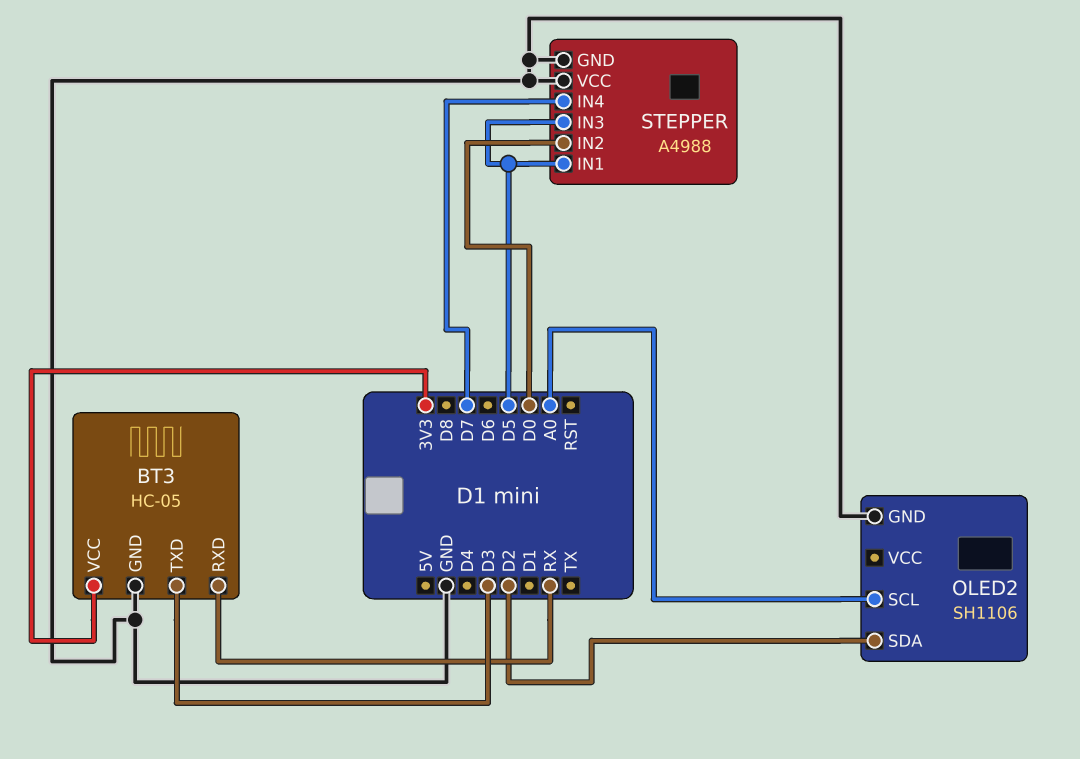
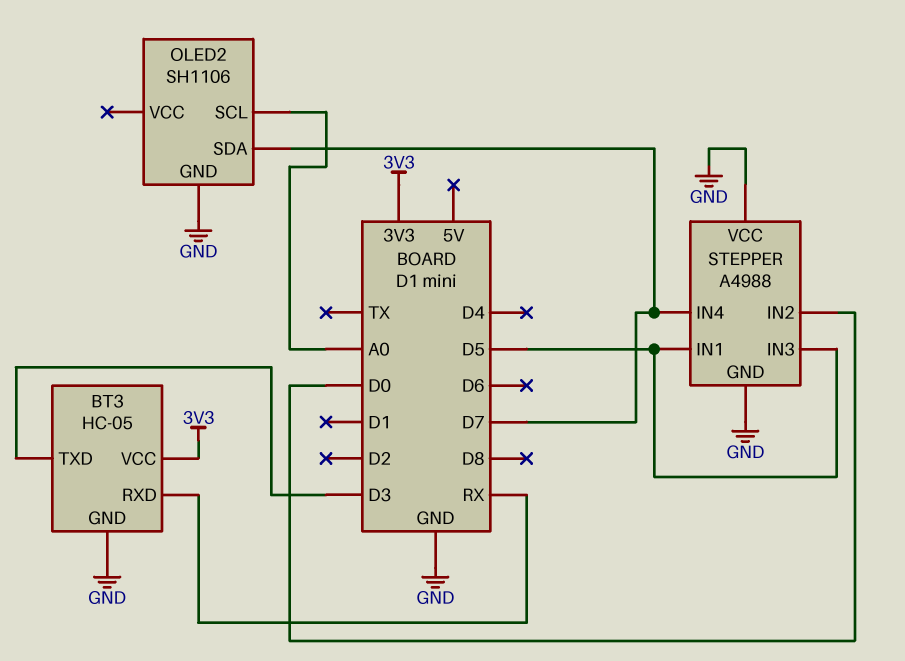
OLED2 pin SDA: D2 -> D7

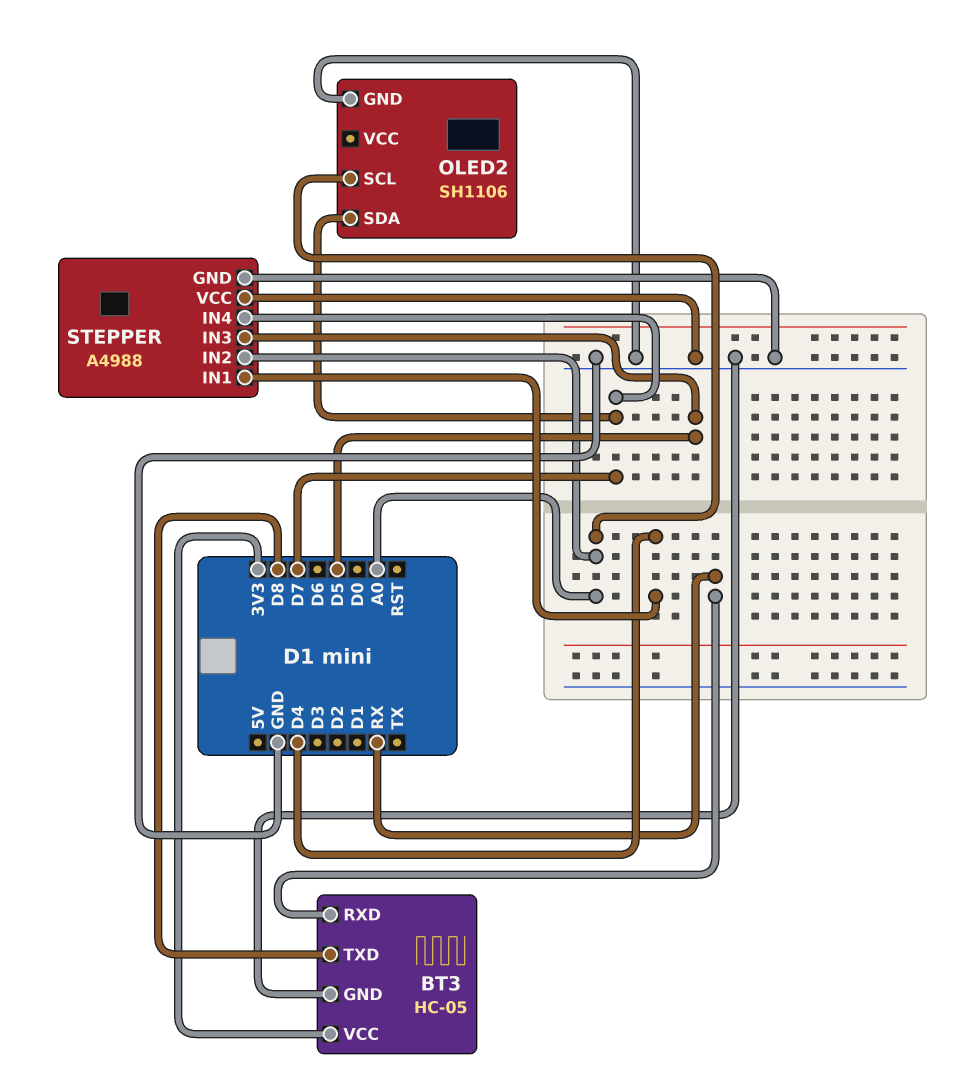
BT3 pin TXD: D3 -> D8
STEPPER pin IN1: D5 -> D4
STEPPER pin IN2: D0 -> A0

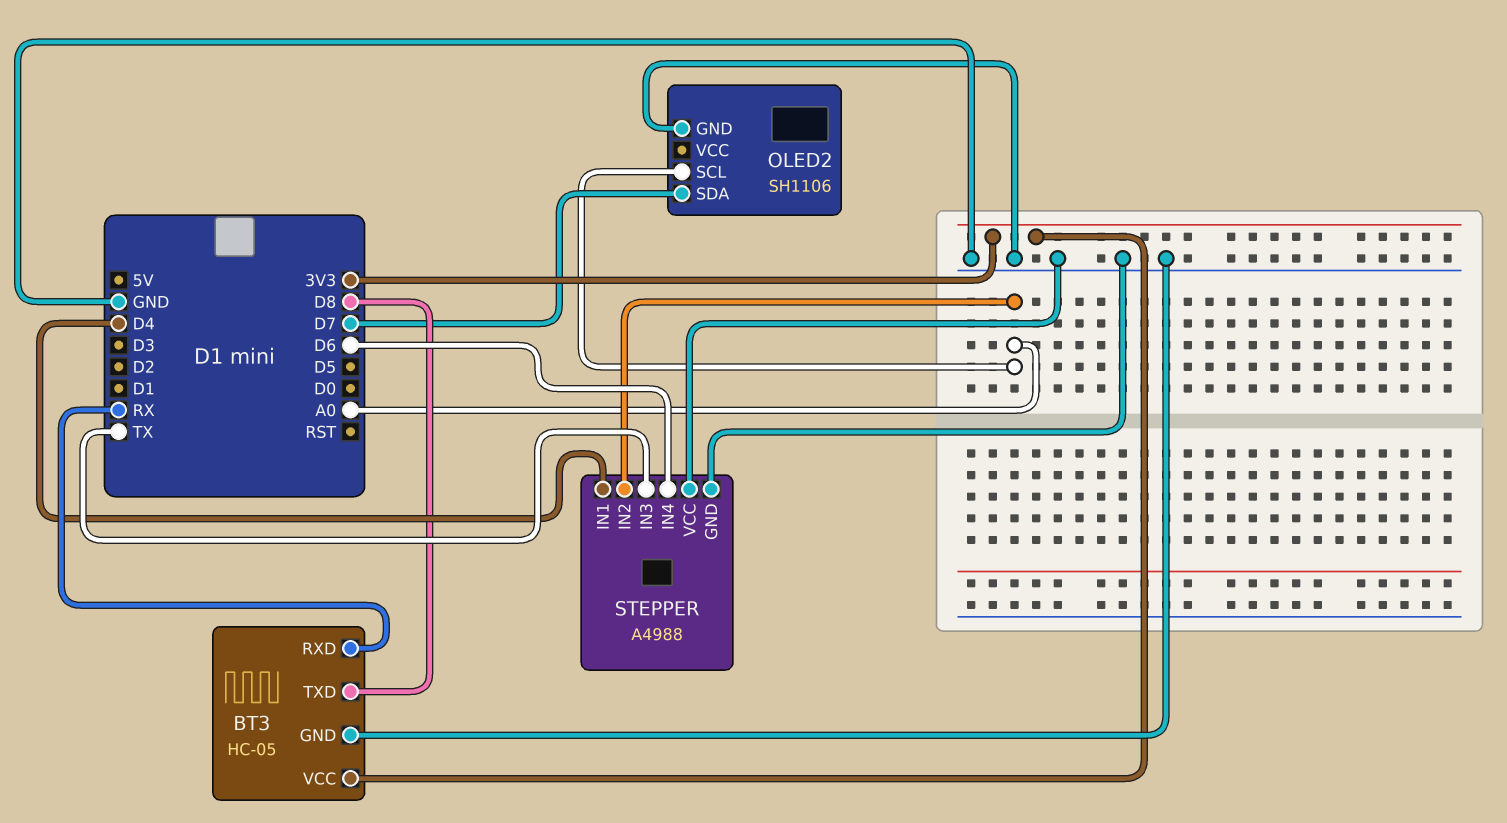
STEPPER pin IN3: D5 -> TX
STEPPER pin IN4: D7 -> D6

